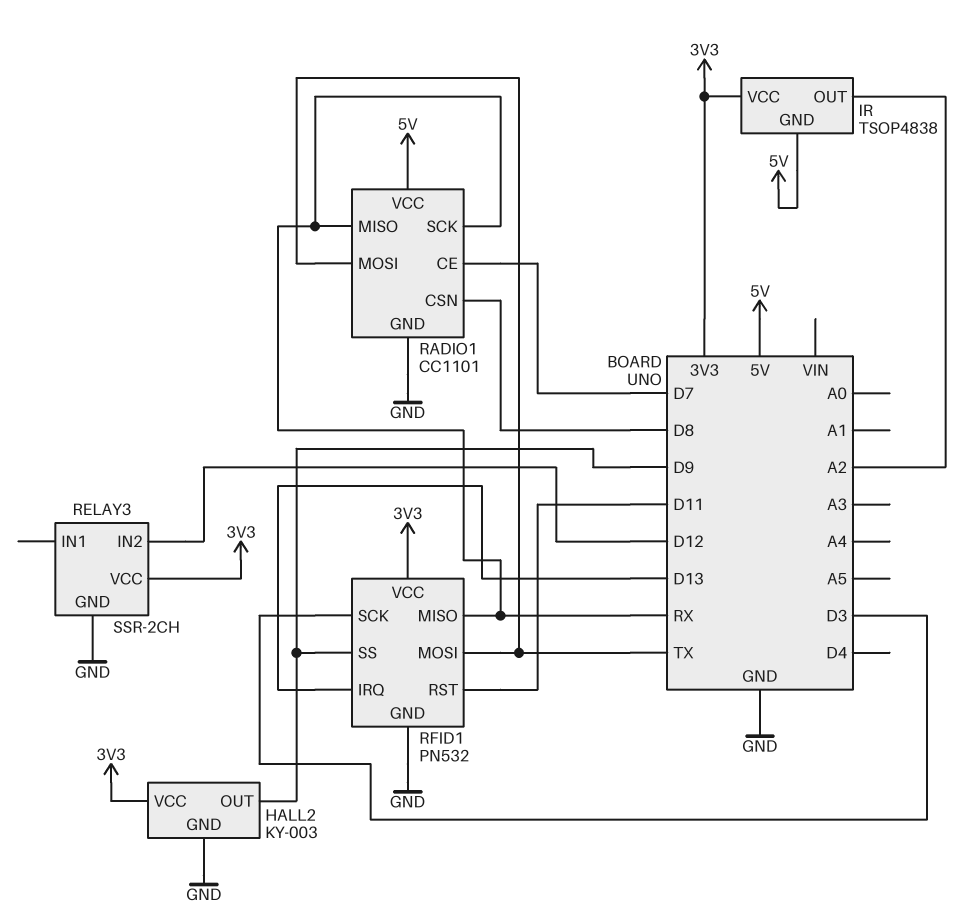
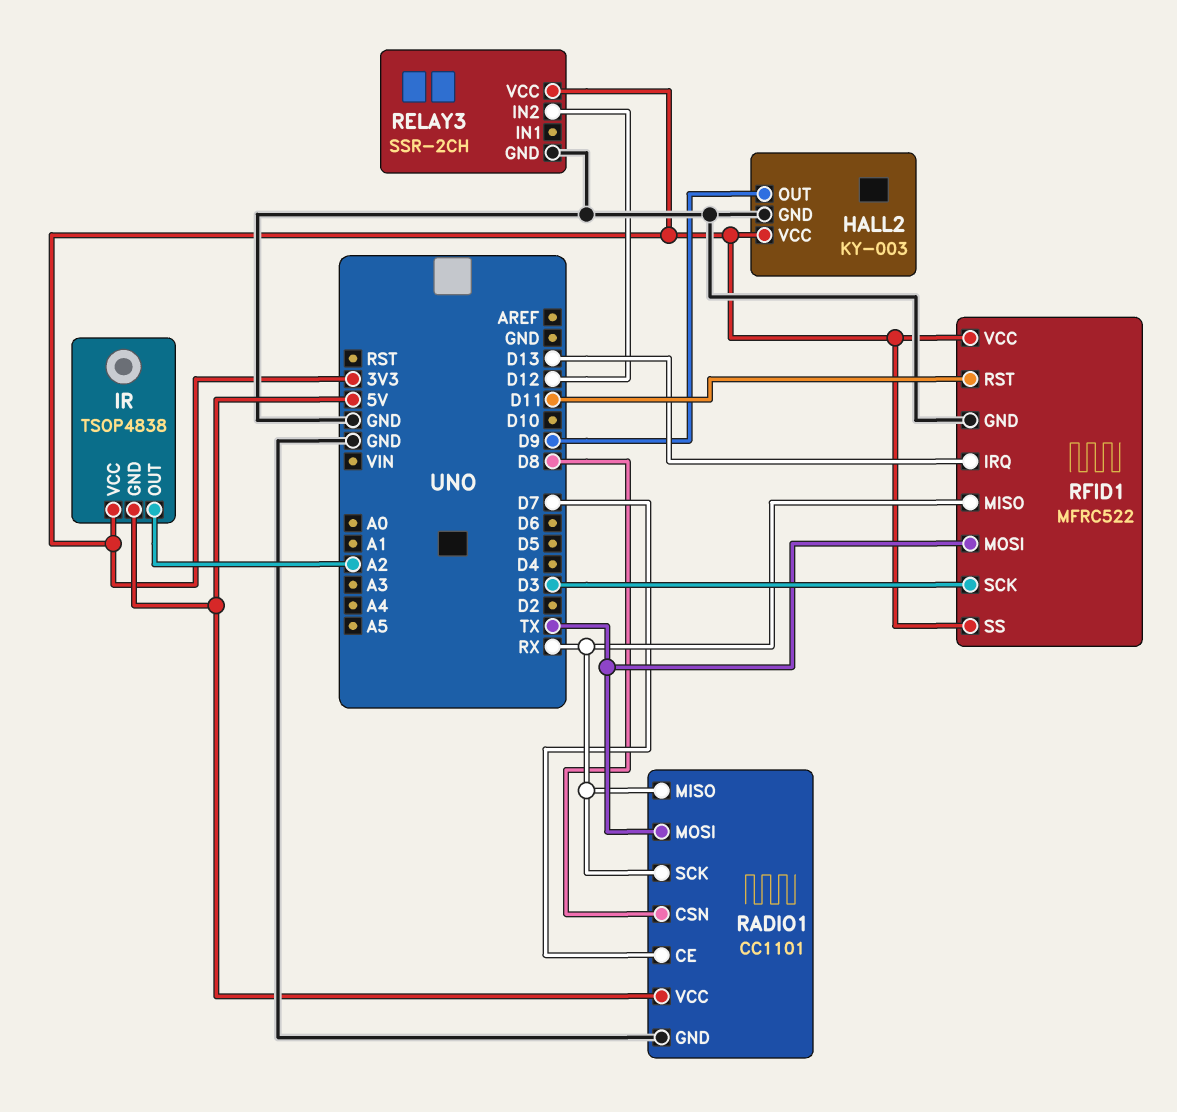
RFID1: PN532 -> MFRC522
RFID1 pin SS: D9 -> 3V3

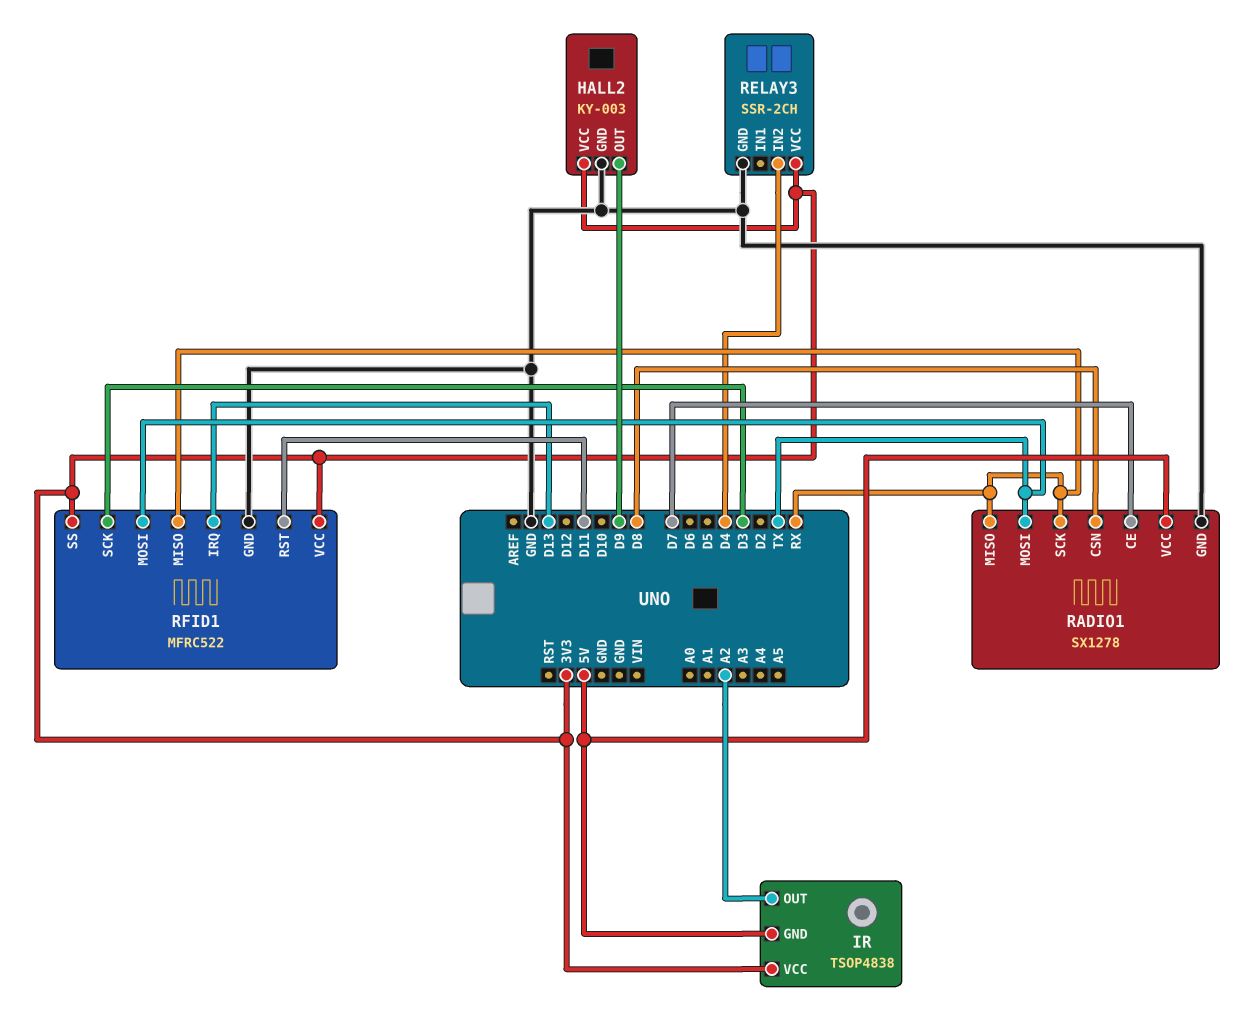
RADIO1: CC1101 -> SX1278
RELAY3 pin IN2: D12 -> D4

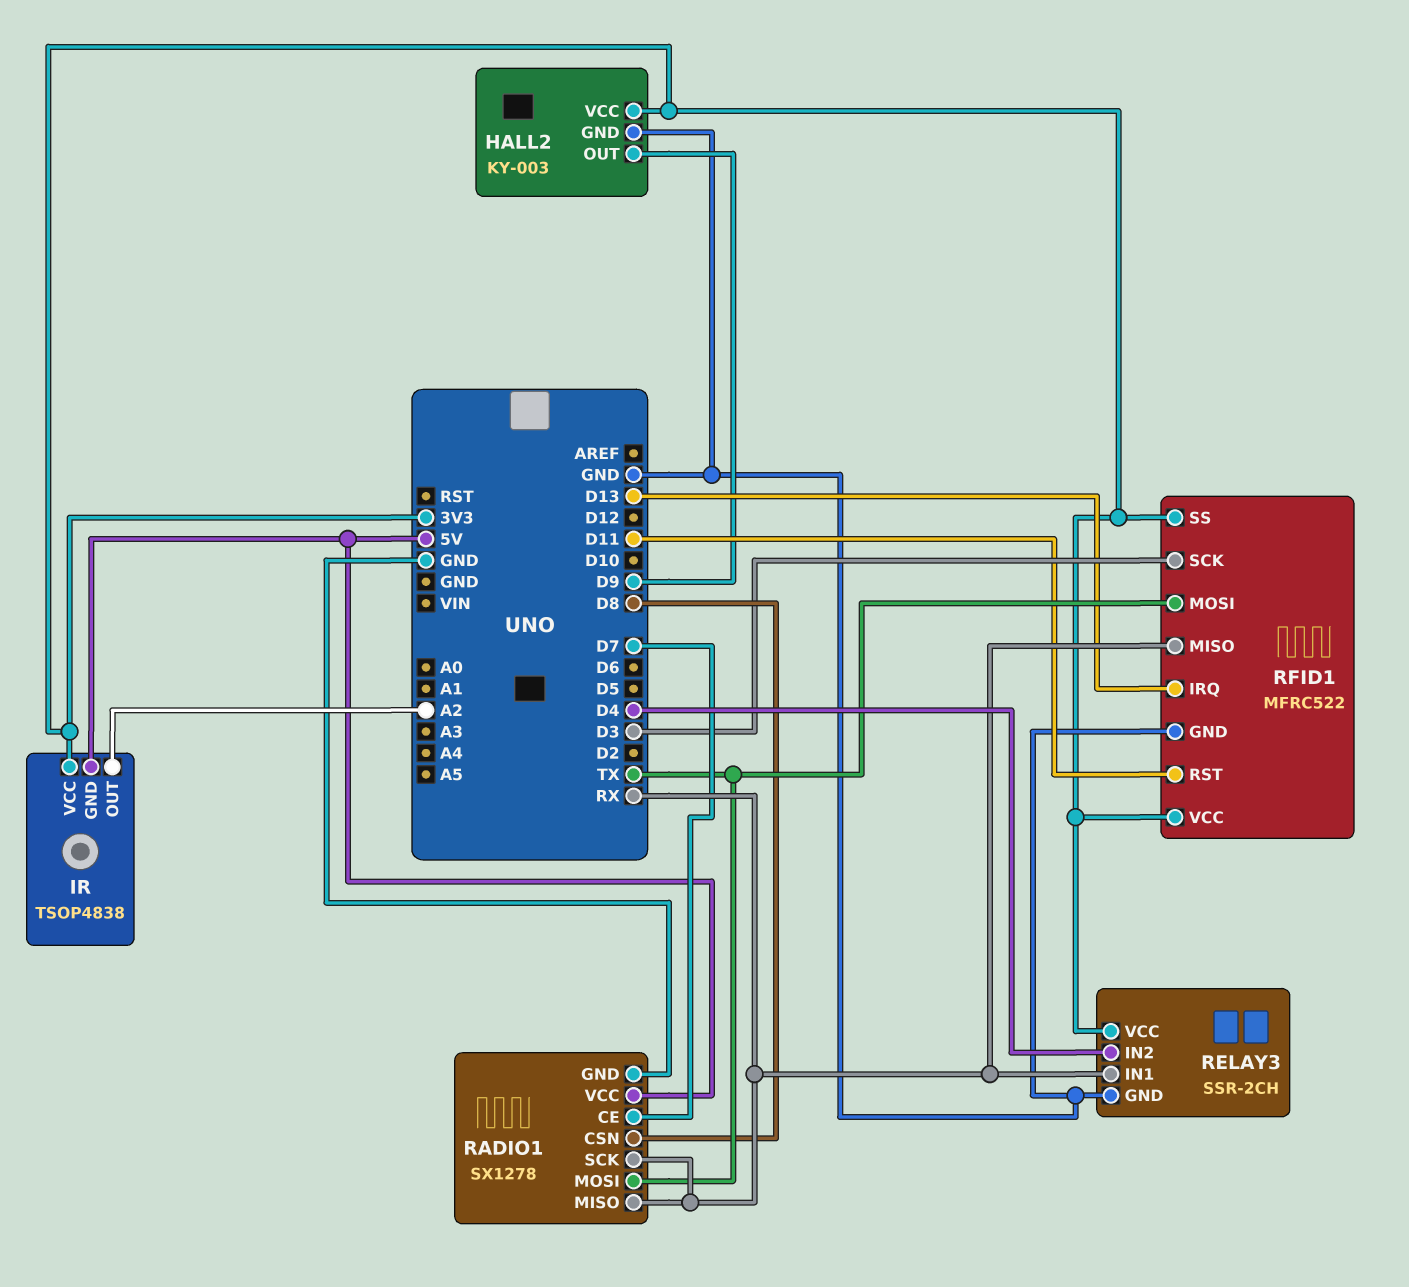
RELAY3 pin IN1: none -> RX

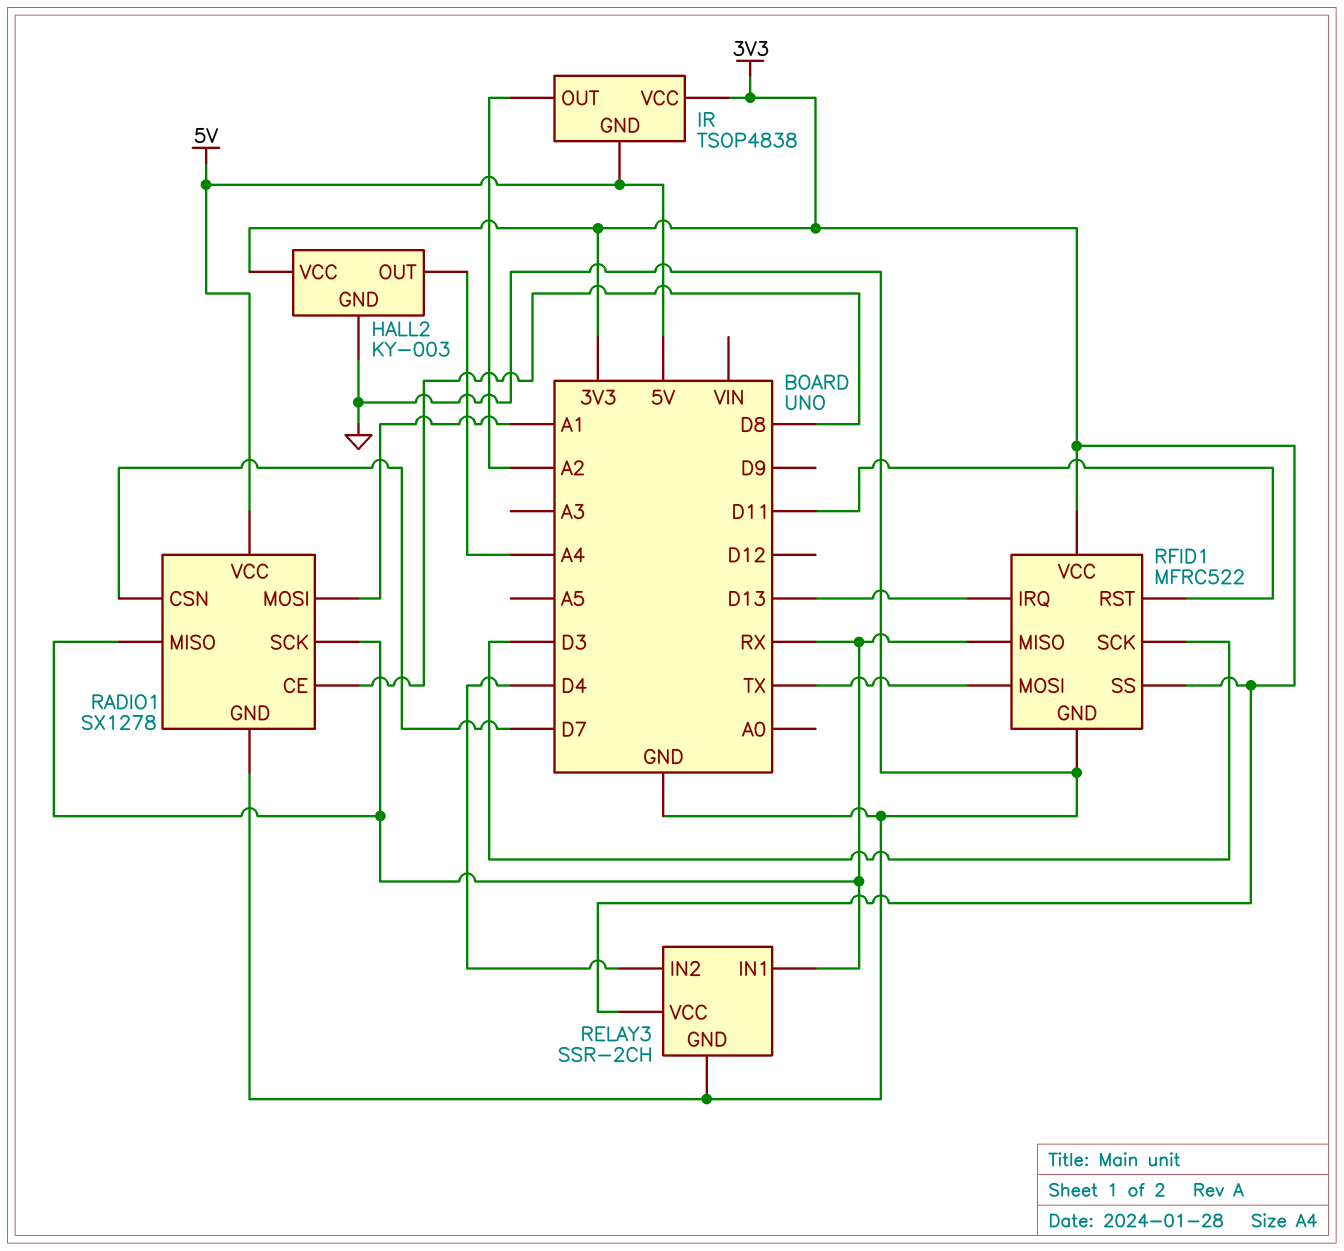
HALL2 pin OUT: D9 -> A4
RADIO1 pin CE: D7 -> D8
RADIO1 pin CSN: D8 -> D7
RADIO1 pin MOSI: TX -> A1

